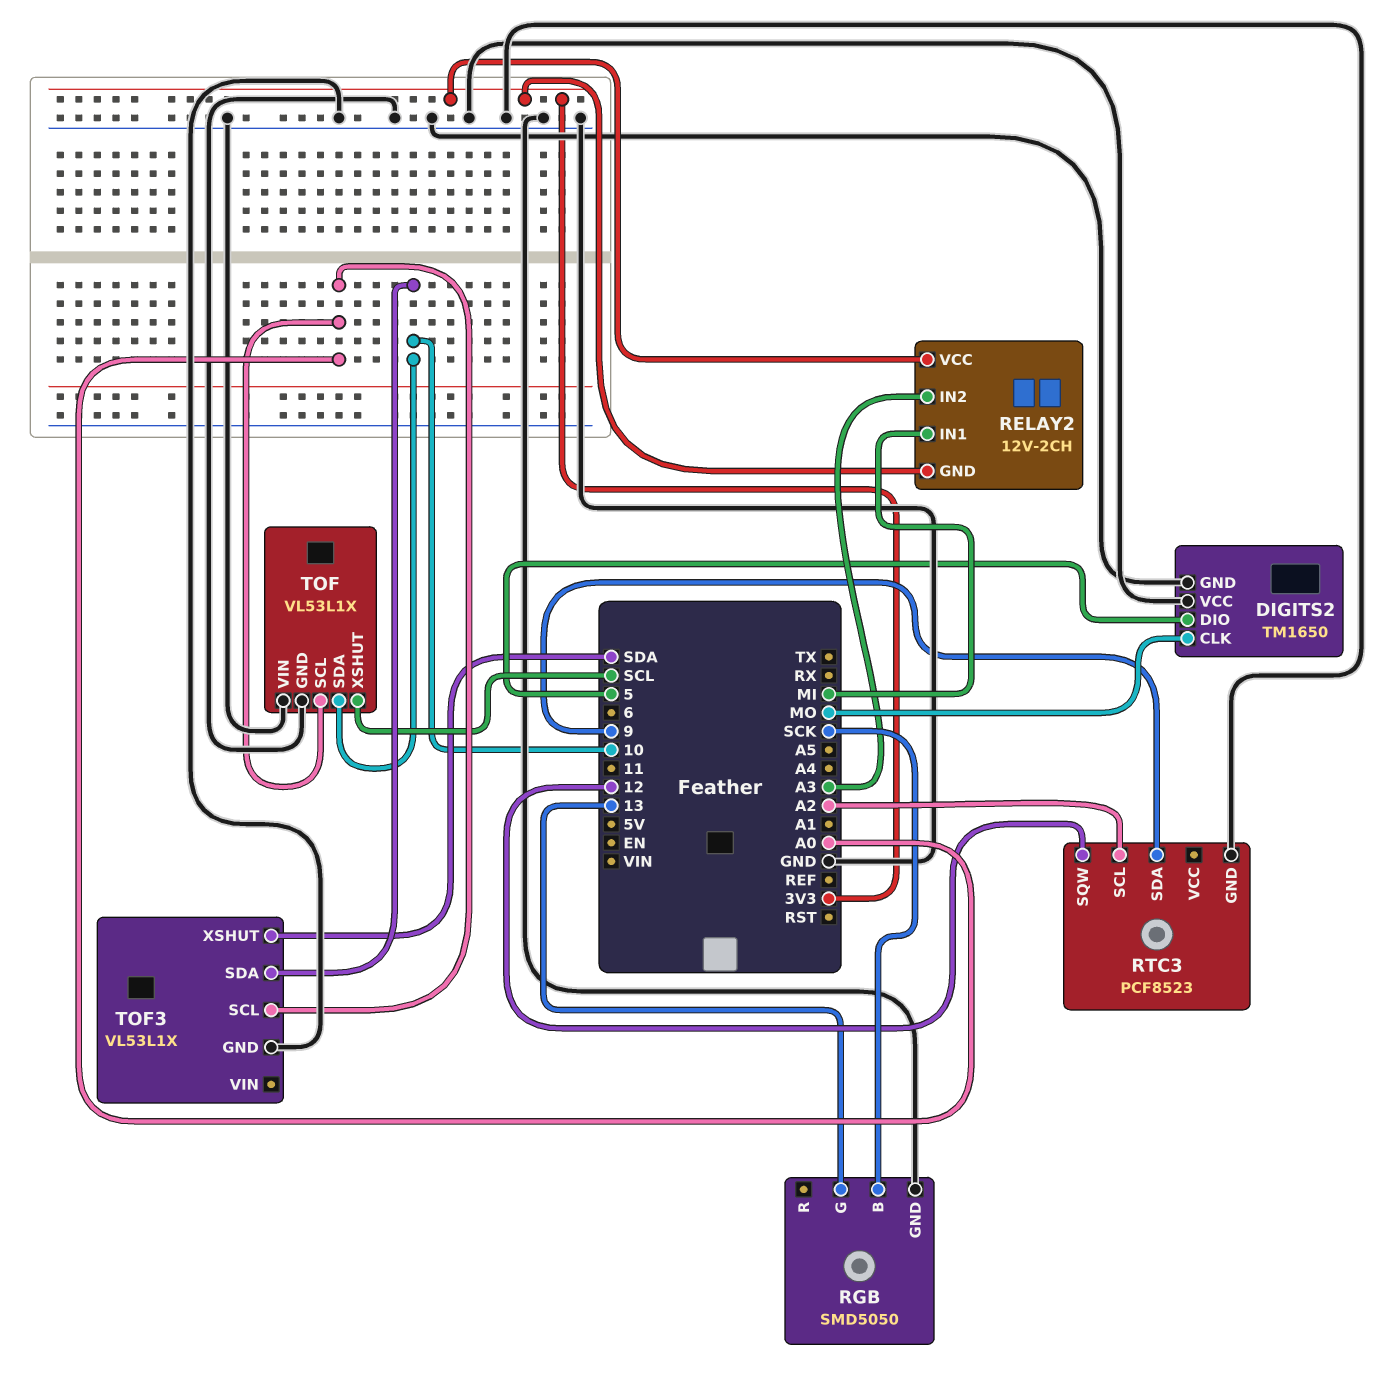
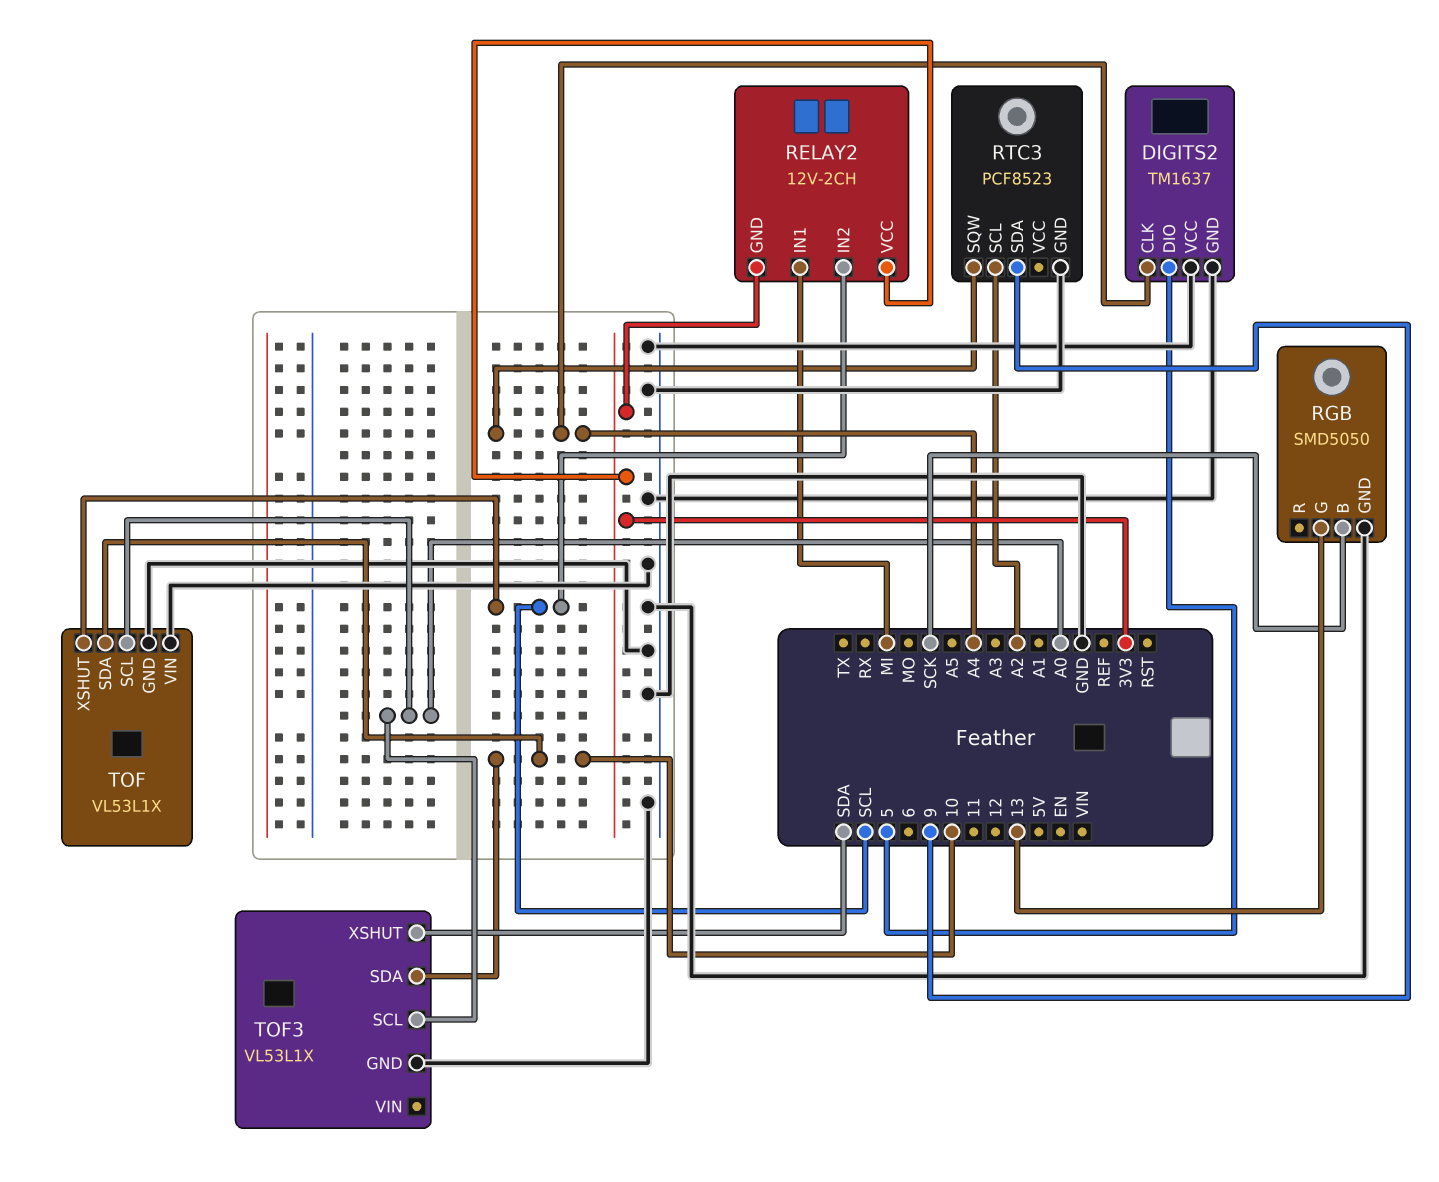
DIGITS2: TM1650 -> TM1637
DIGITS2 pin CLK: MO -> A4
RELAY2 pin IN2: A3 -> SCL
RTC3 pin SQW: 12 -> A4

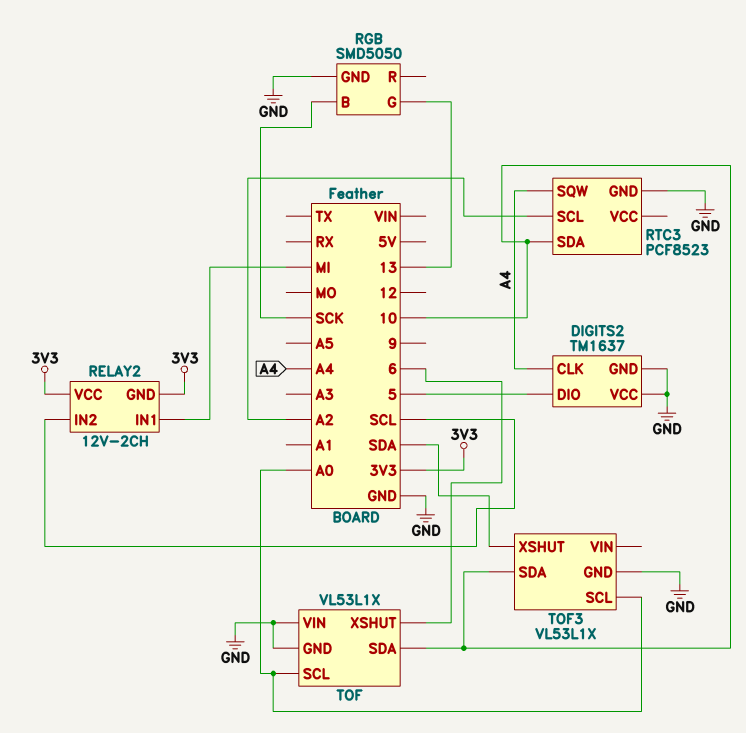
RTC3 pin SDA: 9 -> 10
TOF pin XSHUT: SCL -> 6

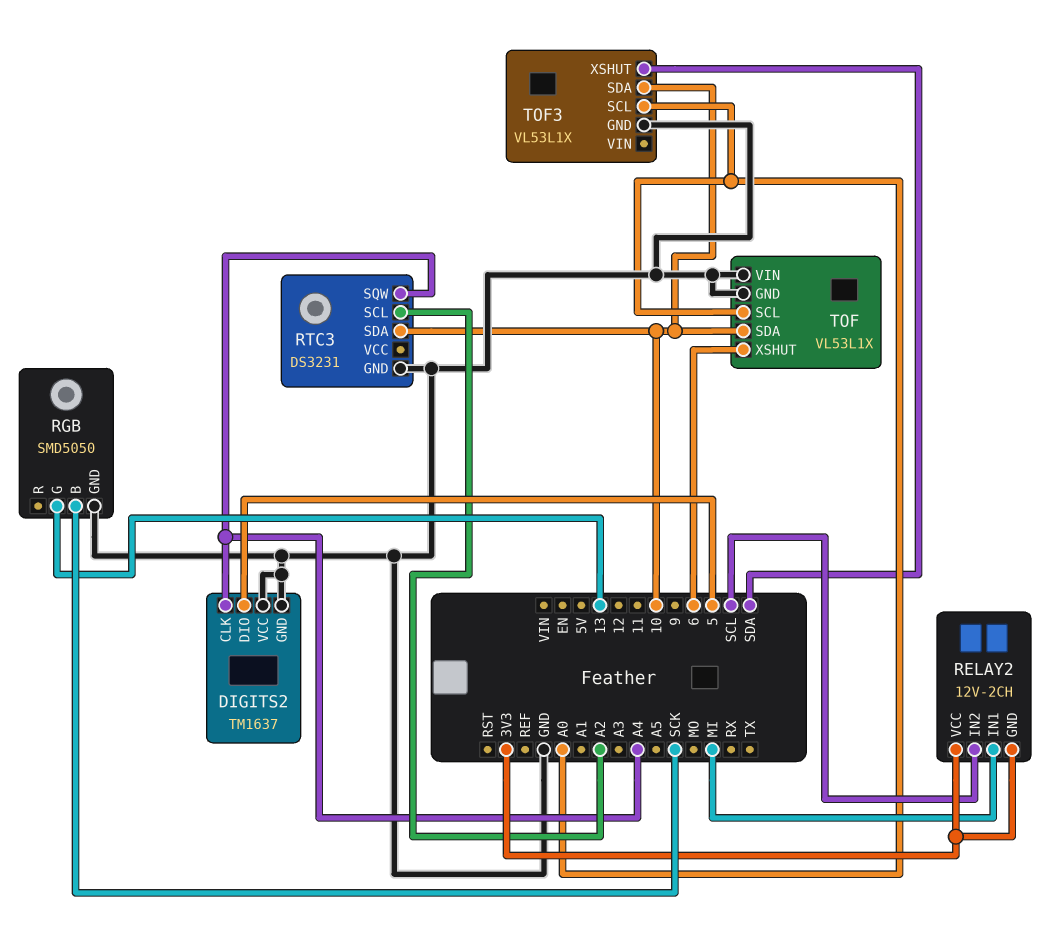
RTC3: PCF8523 -> DS3231

